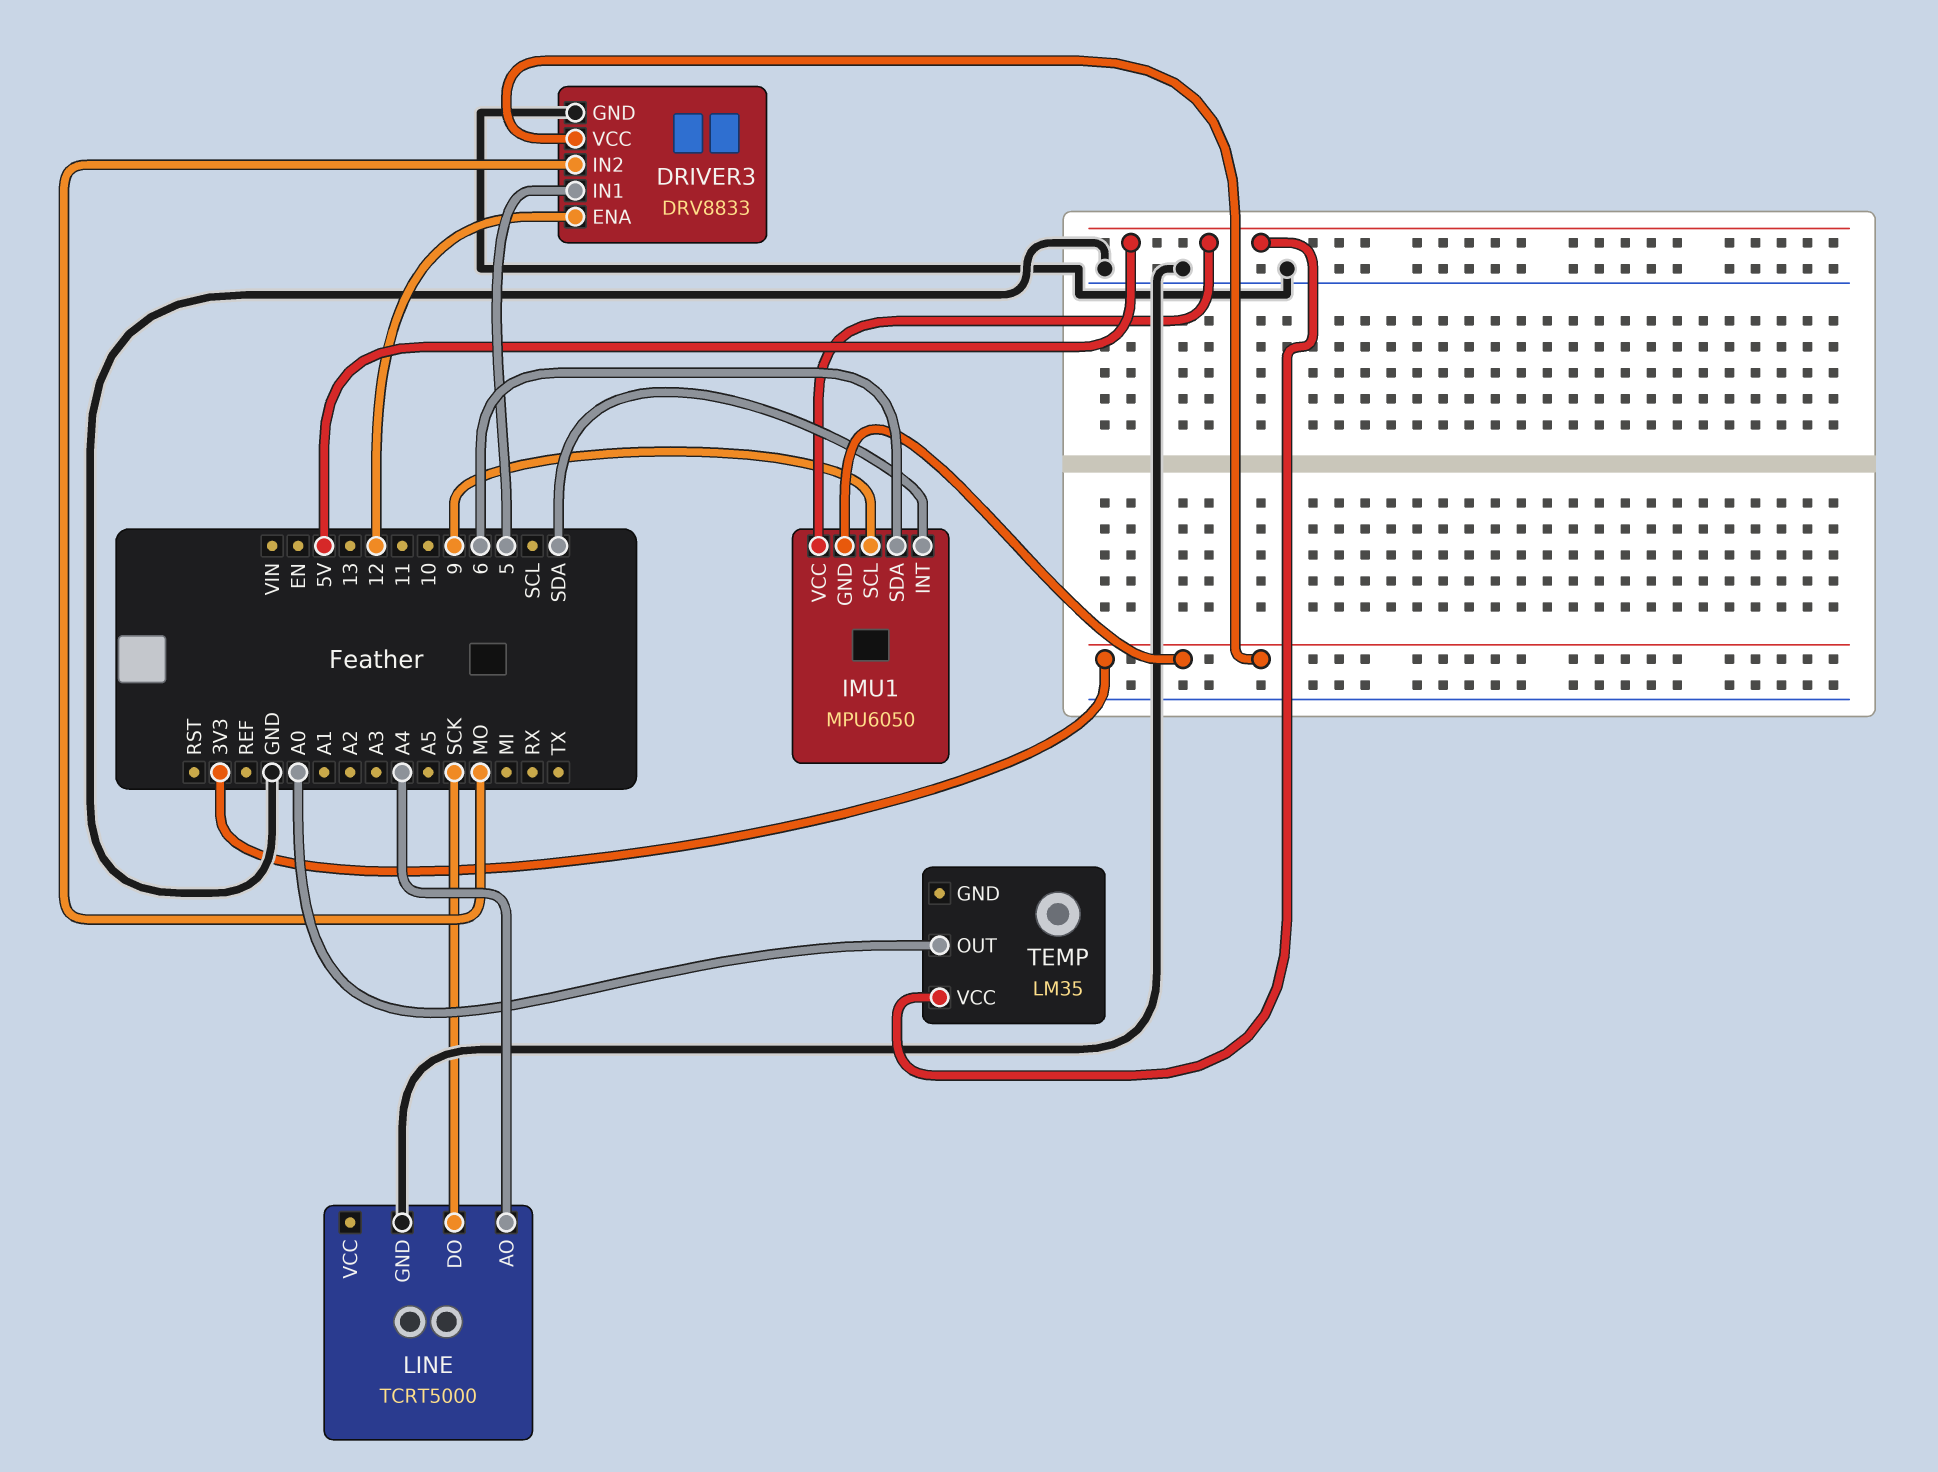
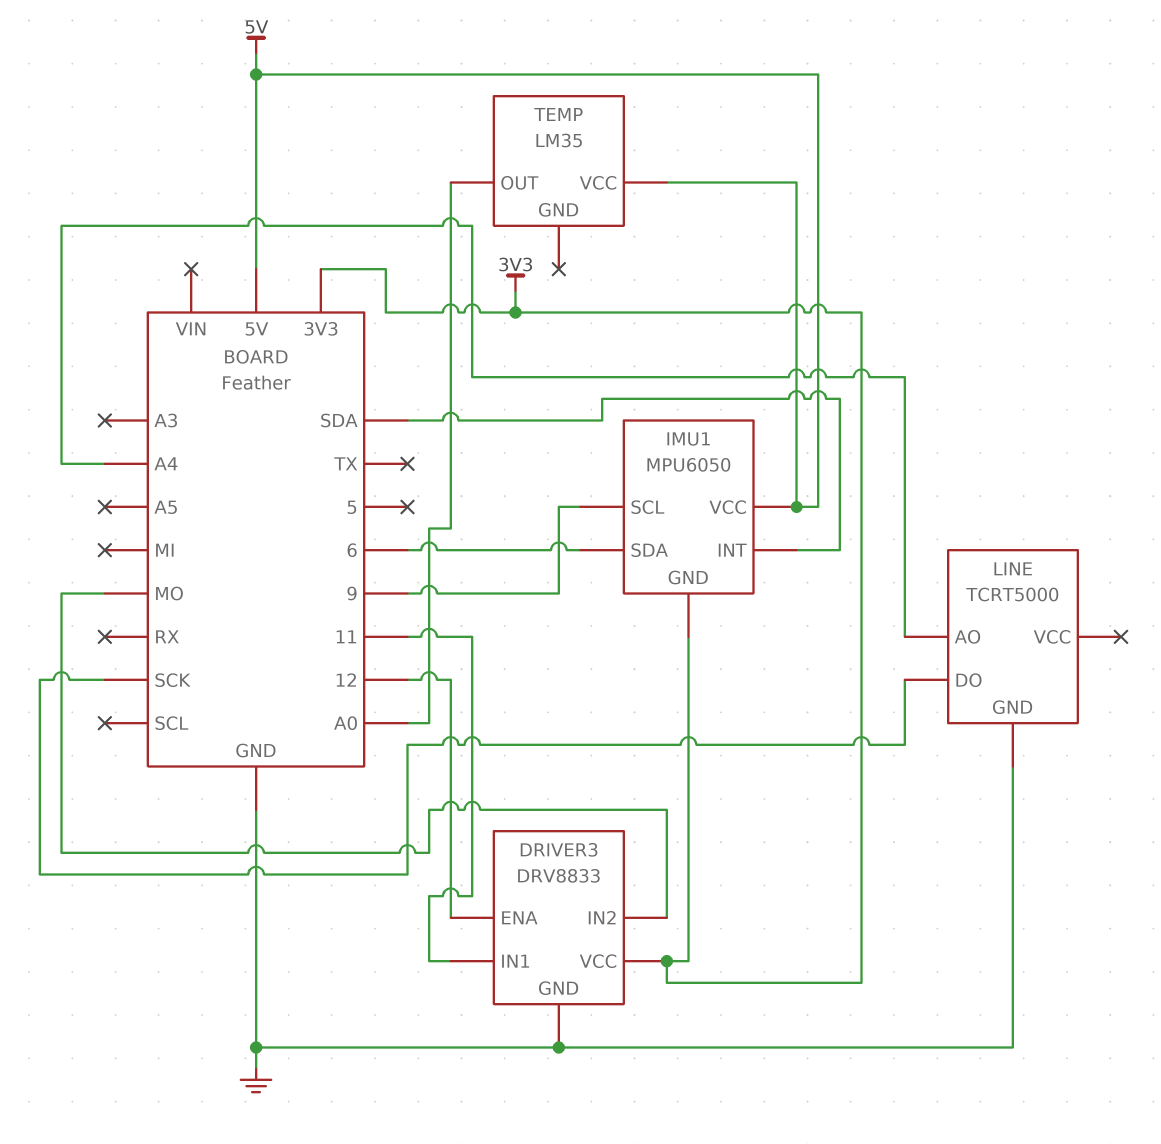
DRIVER3 pin IN1: 5 -> 11

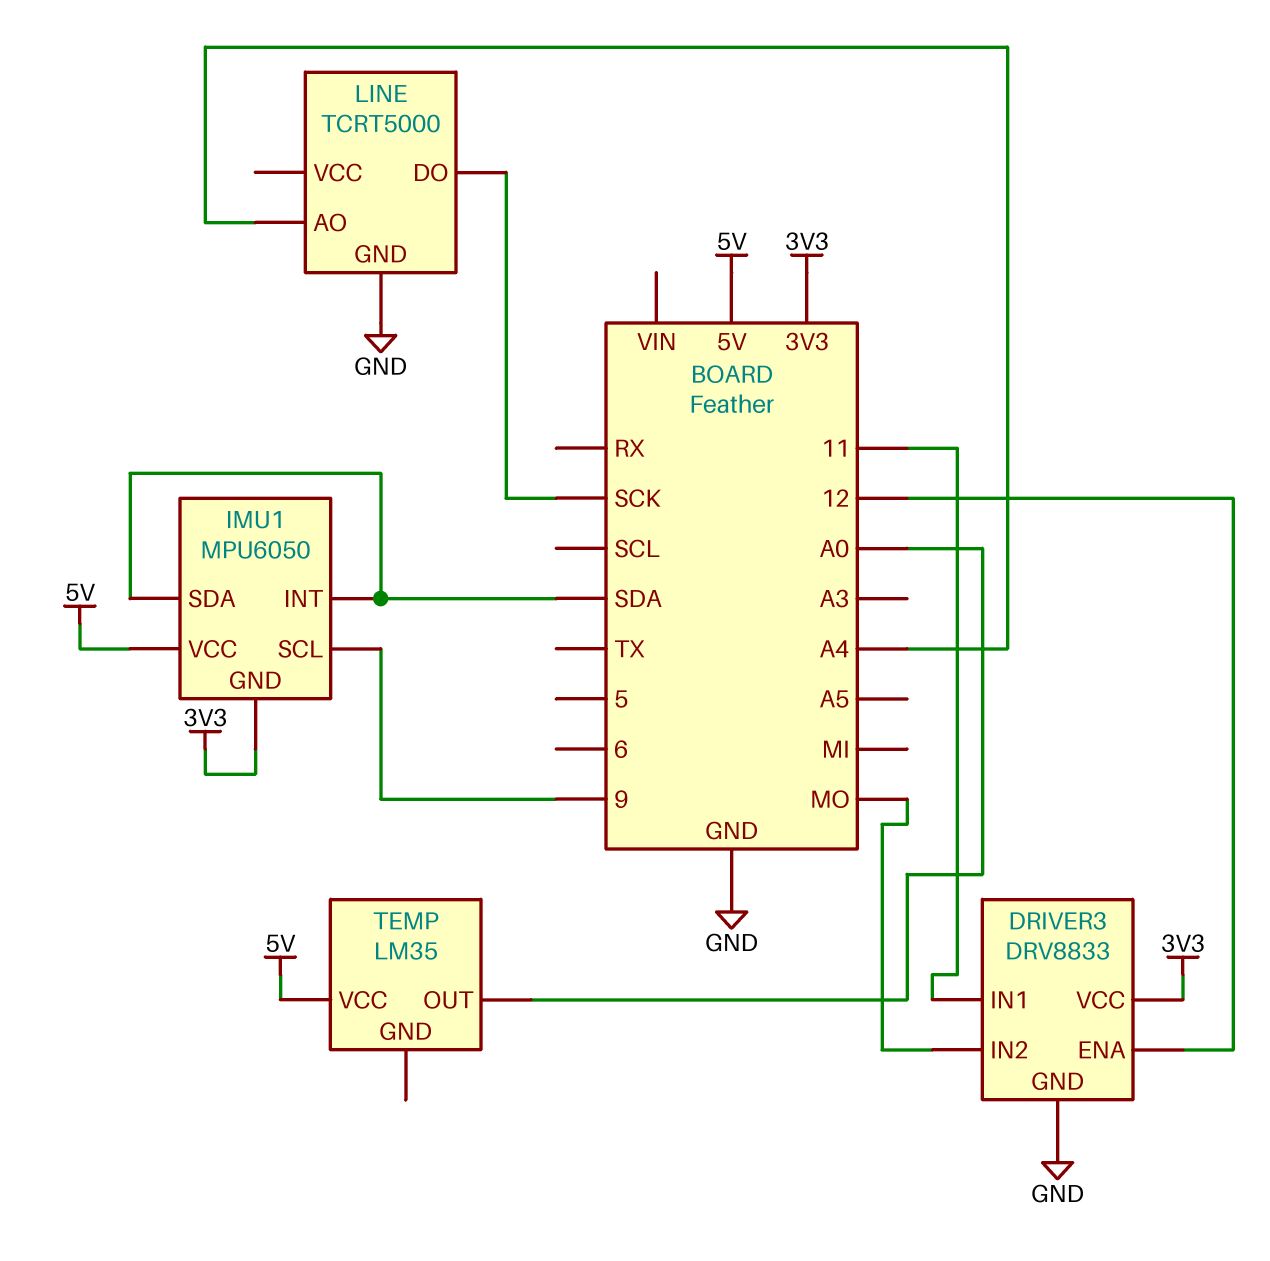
IMU1 pin SDA: 6 -> SDA

